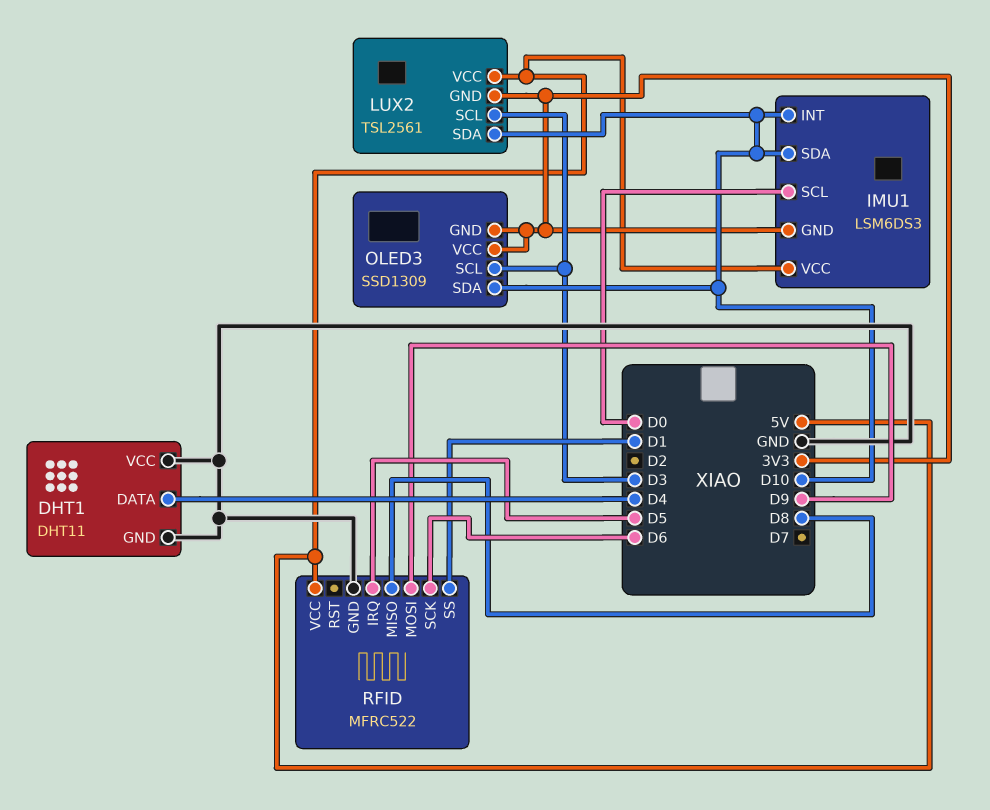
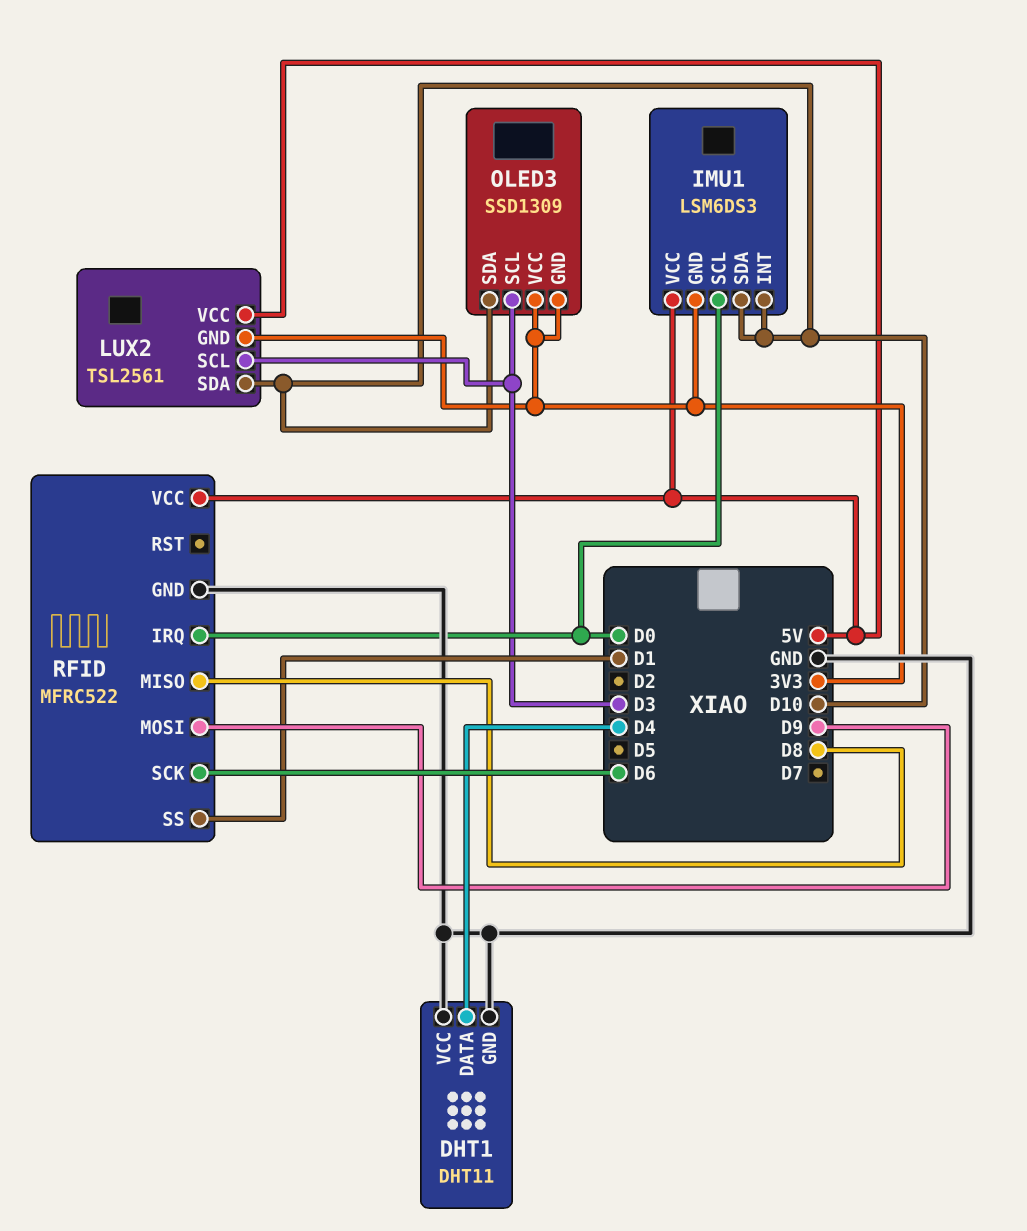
RFID pin IRQ: D5 -> D0

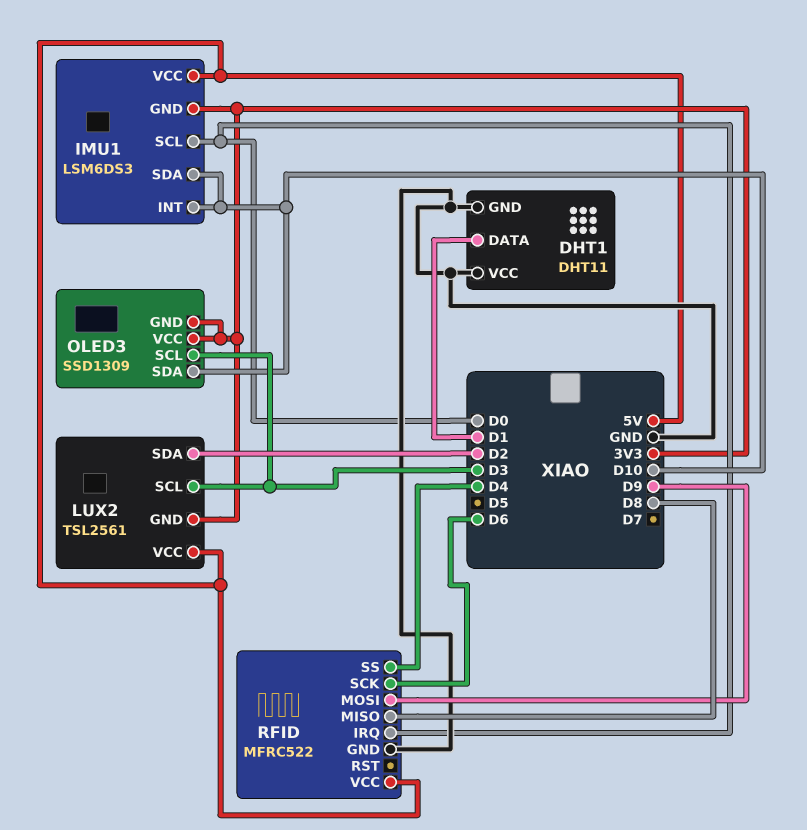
DHT1 pin DATA: D4 -> D1
LUX2 pin SDA: D10 -> D2
RFID pin SS: D1 -> D4

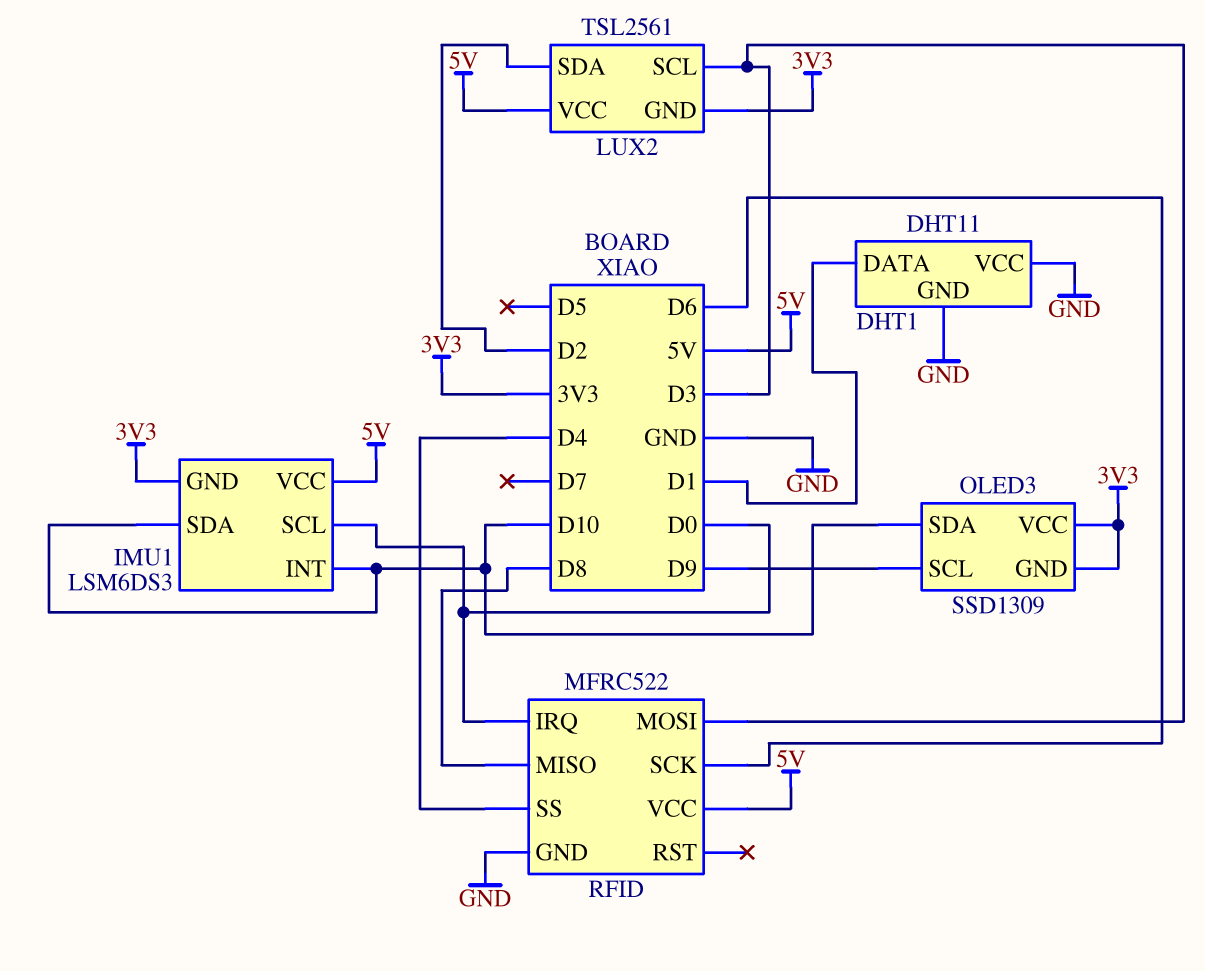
OLED3 pin SCL: D3 -> D9
RFID pin MOSI: D9 -> D3

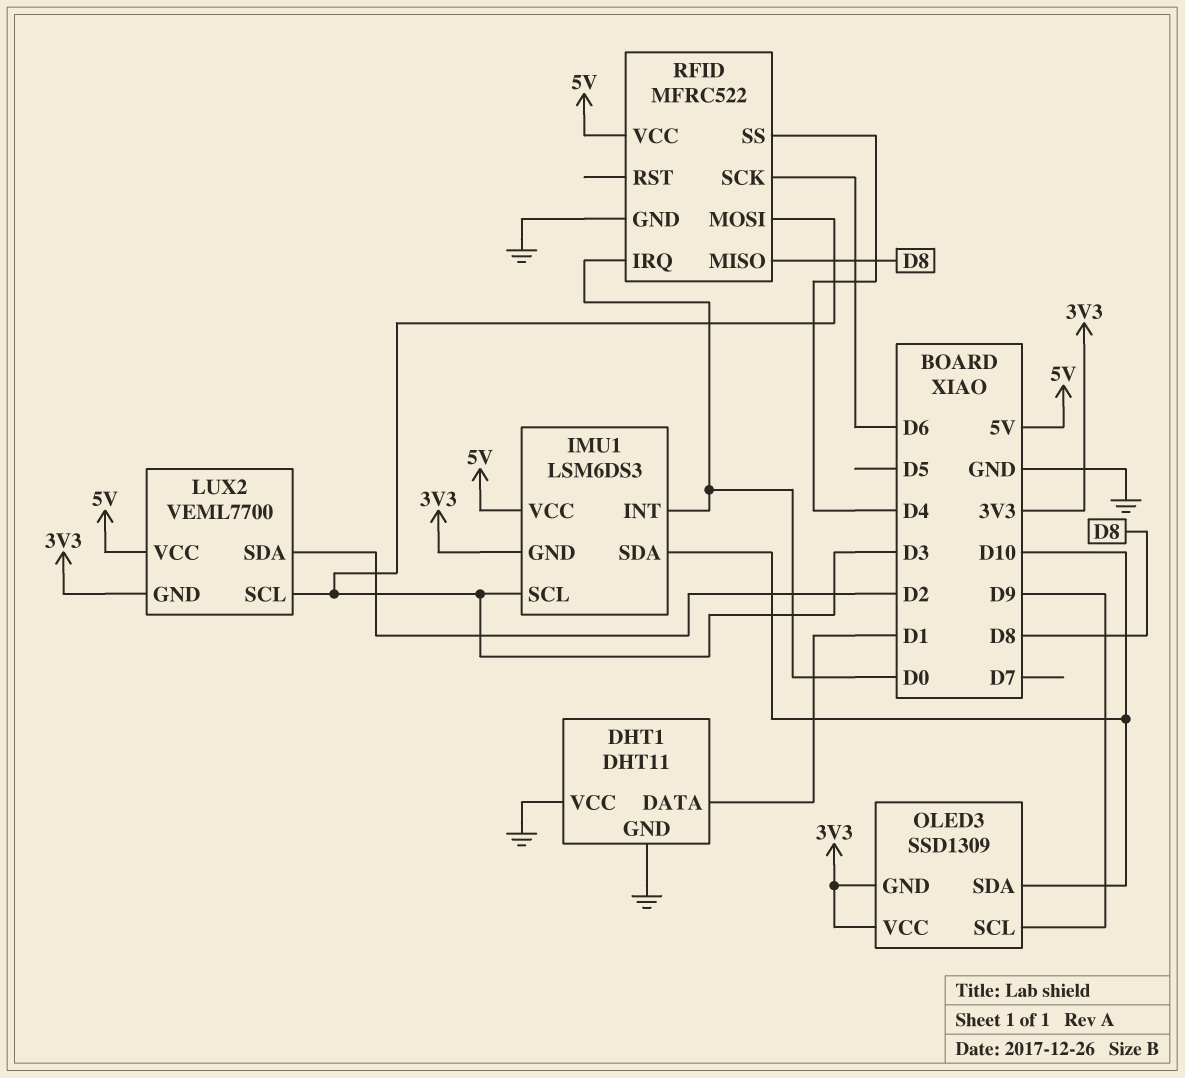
IMU1 pin INT: D10 -> D0
IMU1 pin SCL: D0 -> D3
LUX2: TSL2561 -> VEML7700

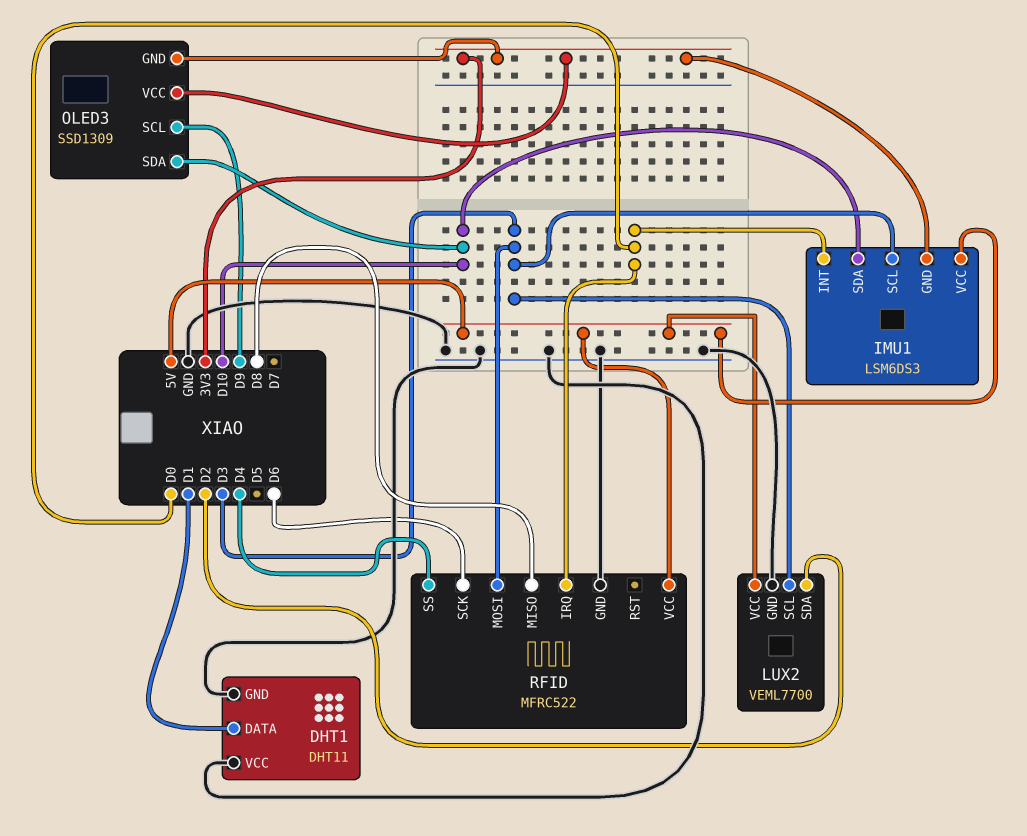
LUX2 pin GND: 3V3 -> GND

